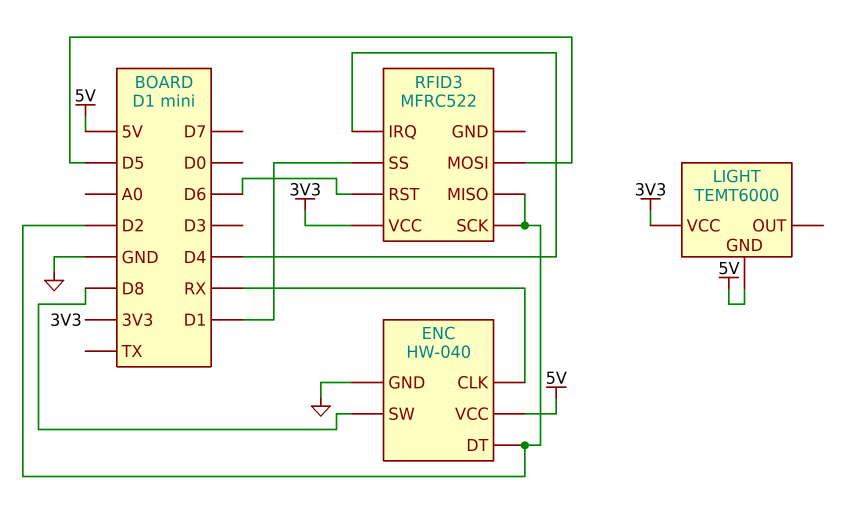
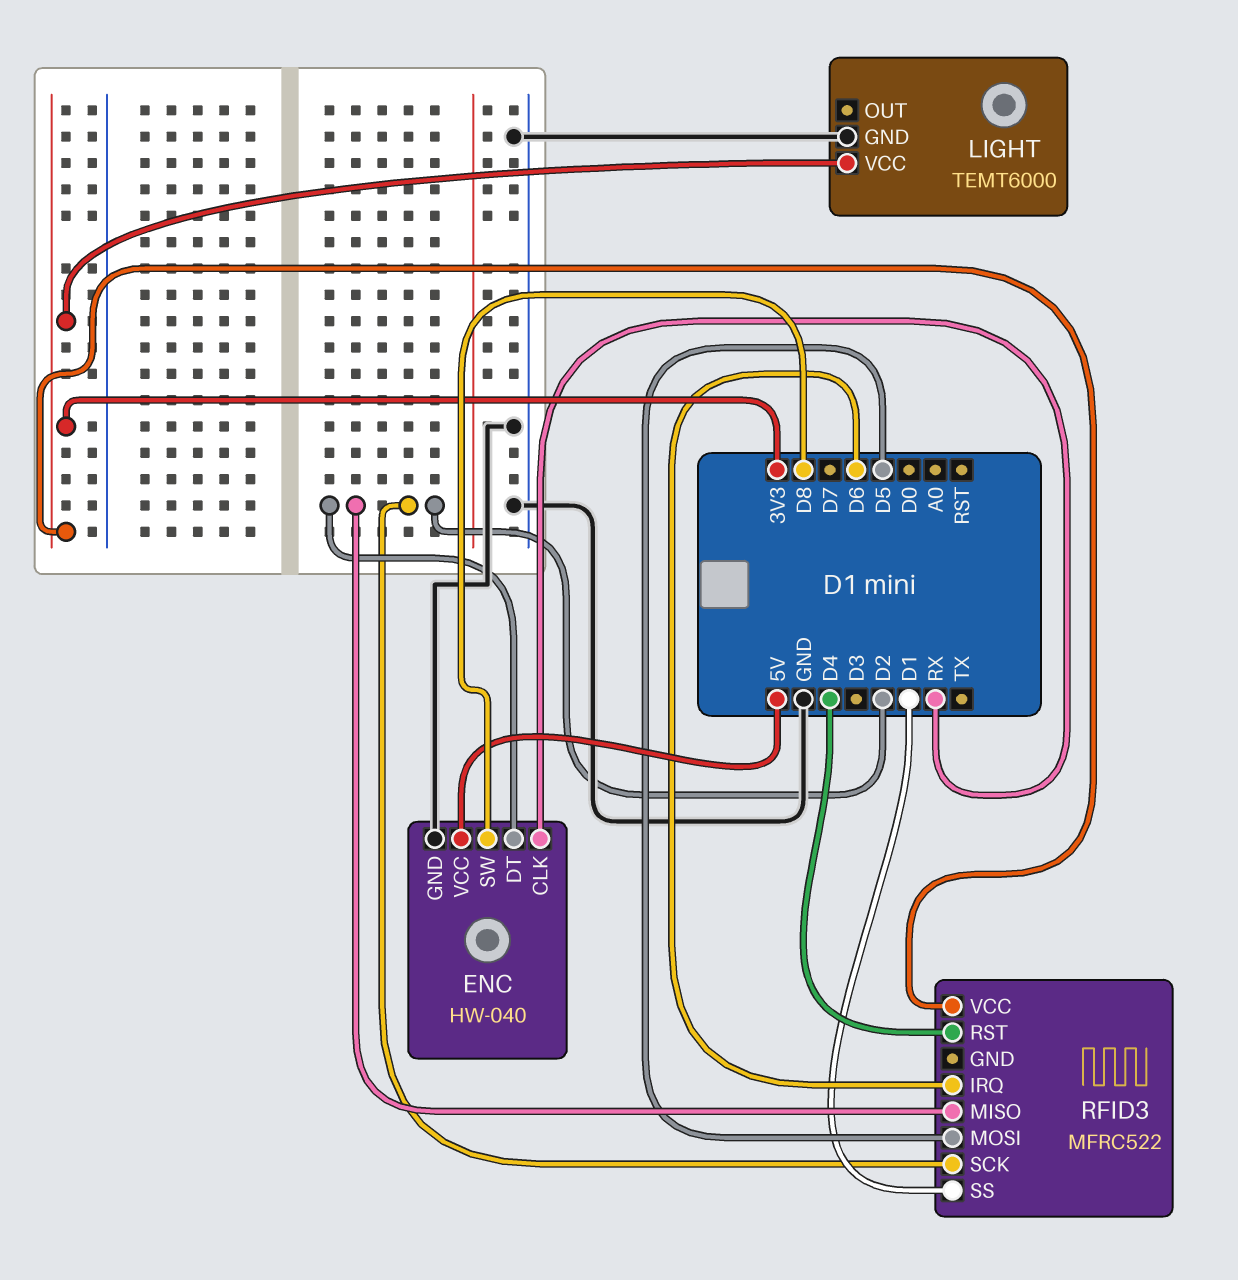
LIGHT pin GND: 5V -> GND
RFID3 pin IRQ: D4 -> D6
RFID3 pin RST: D6 -> D4

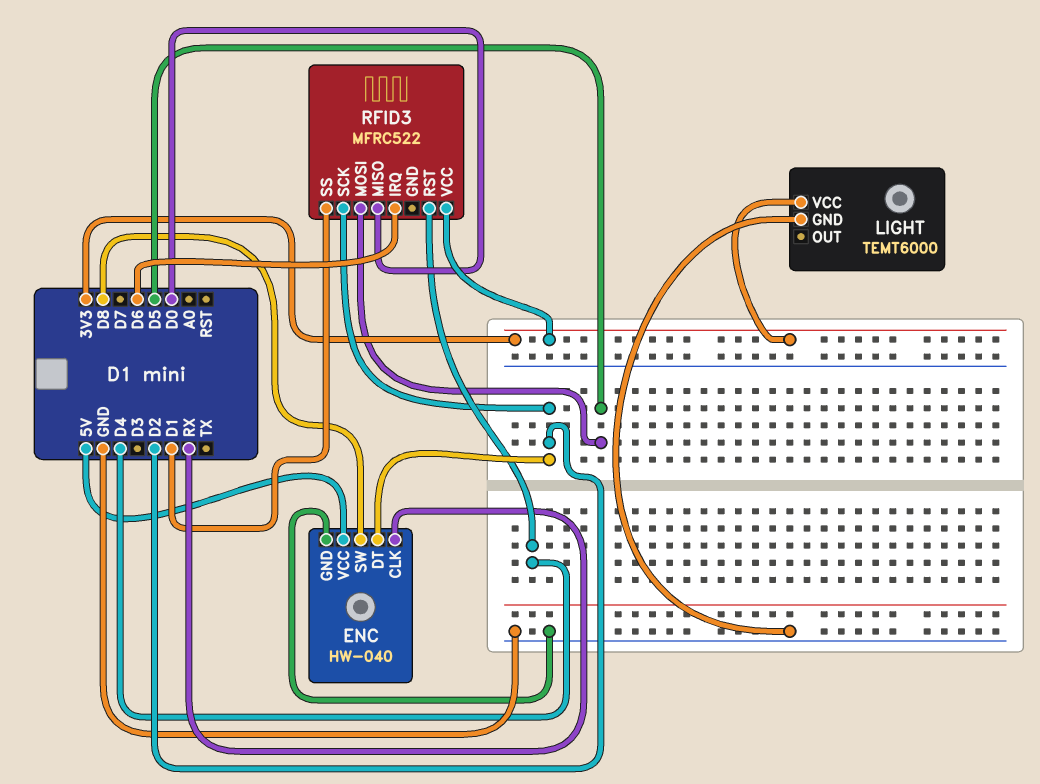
RFID3 pin MISO: D2 -> D0

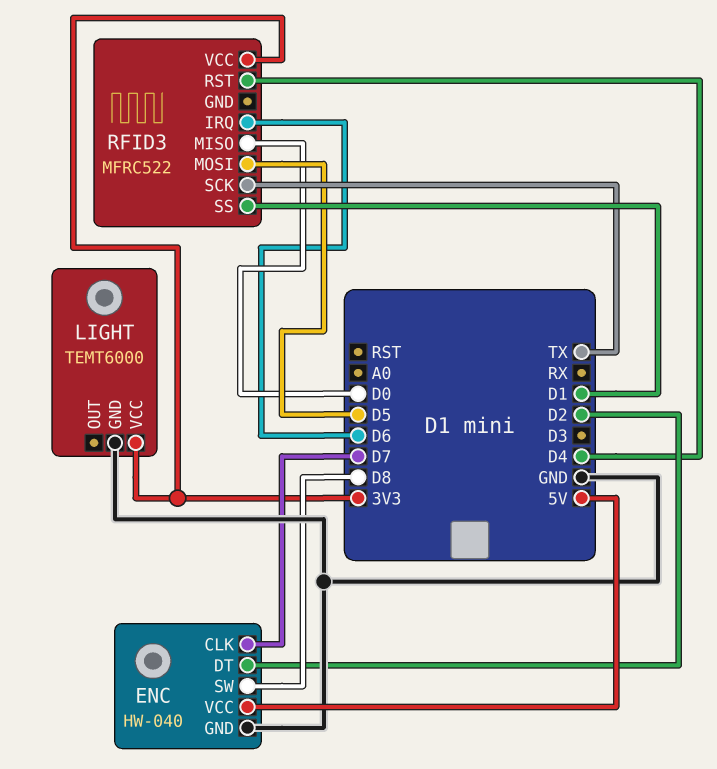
ENC pin CLK: RX -> D7
RFID3 pin SCK: D2 -> TX

